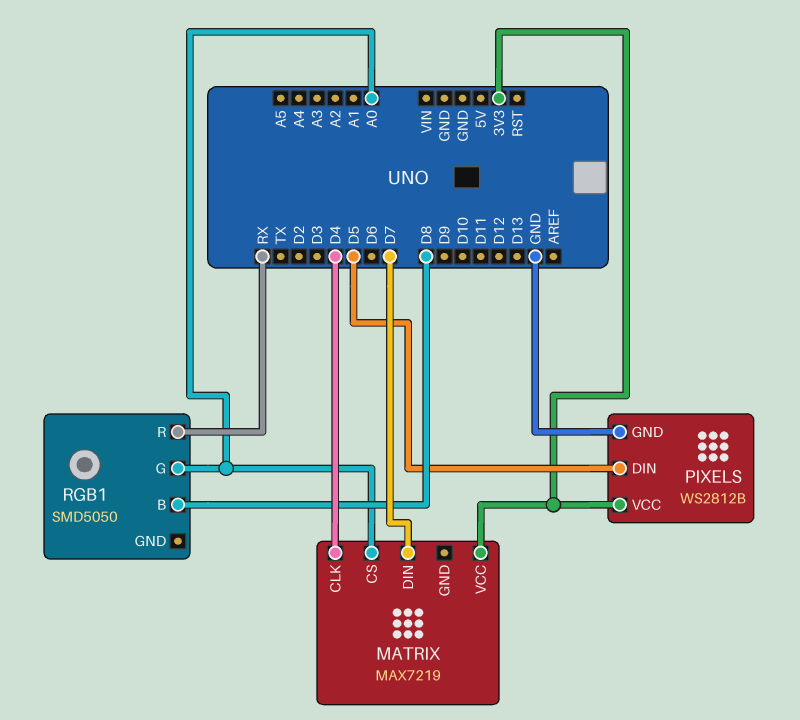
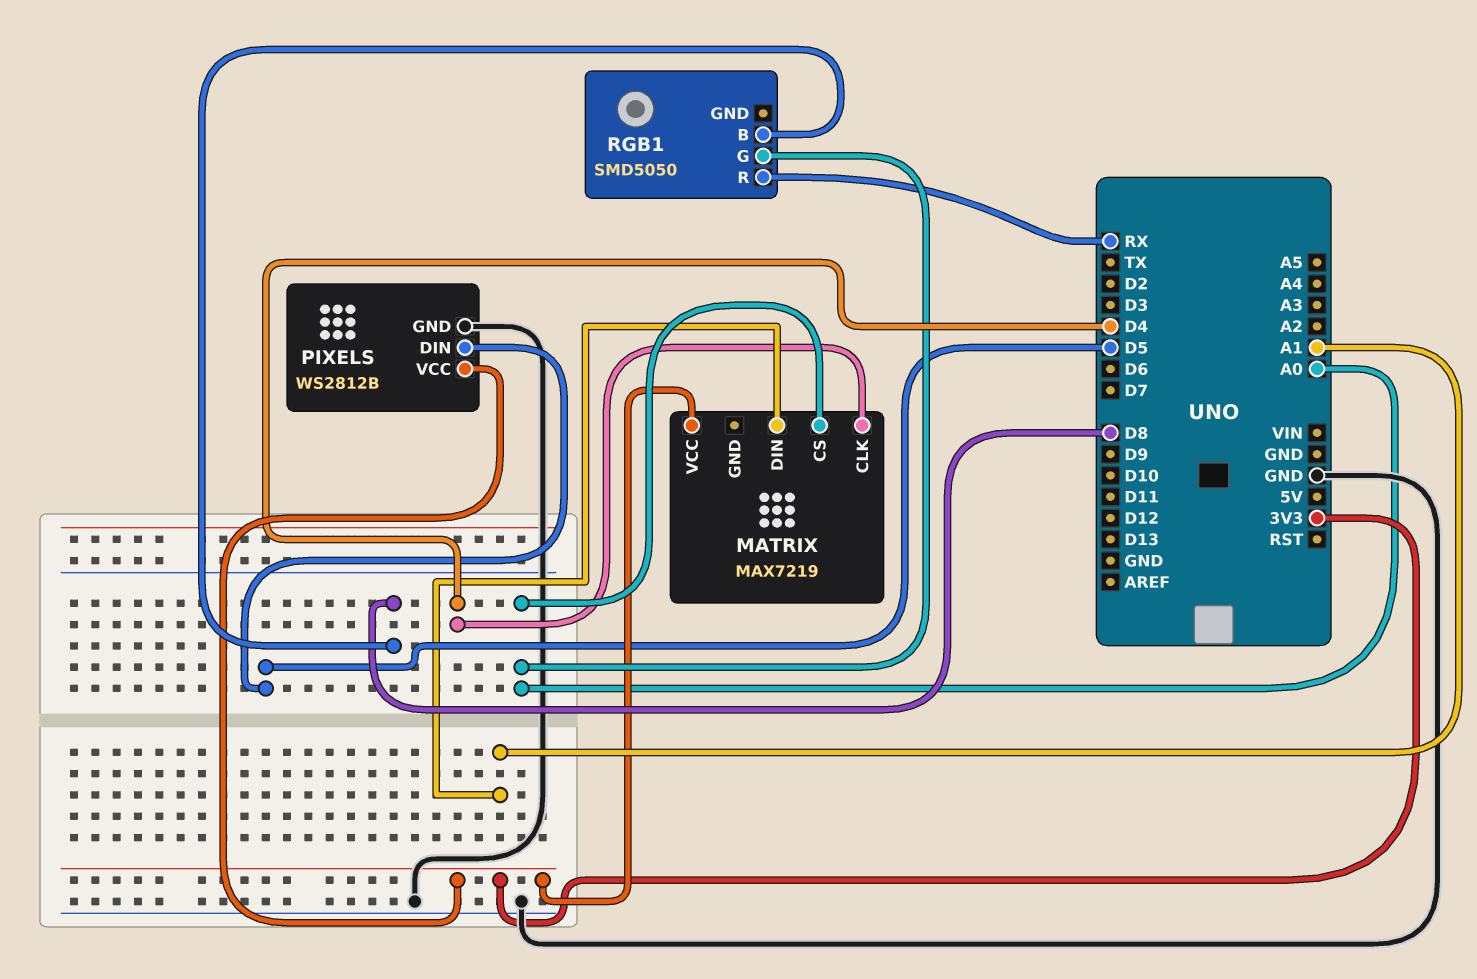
MATRIX pin DIN: D7 -> A1

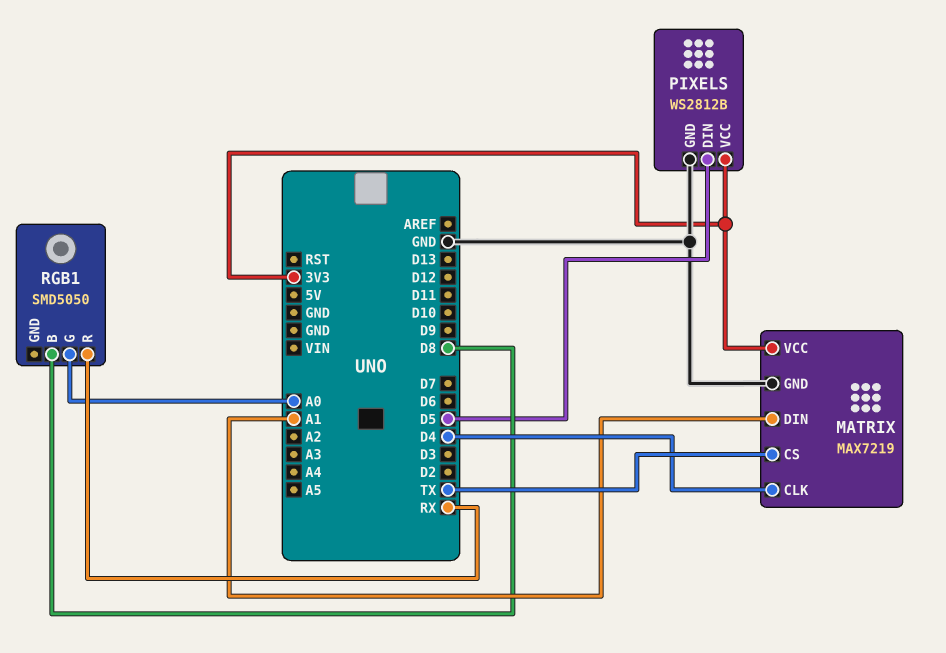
MATRIX pin CS: A0 -> TX
MATRIX pin GND: none -> GND

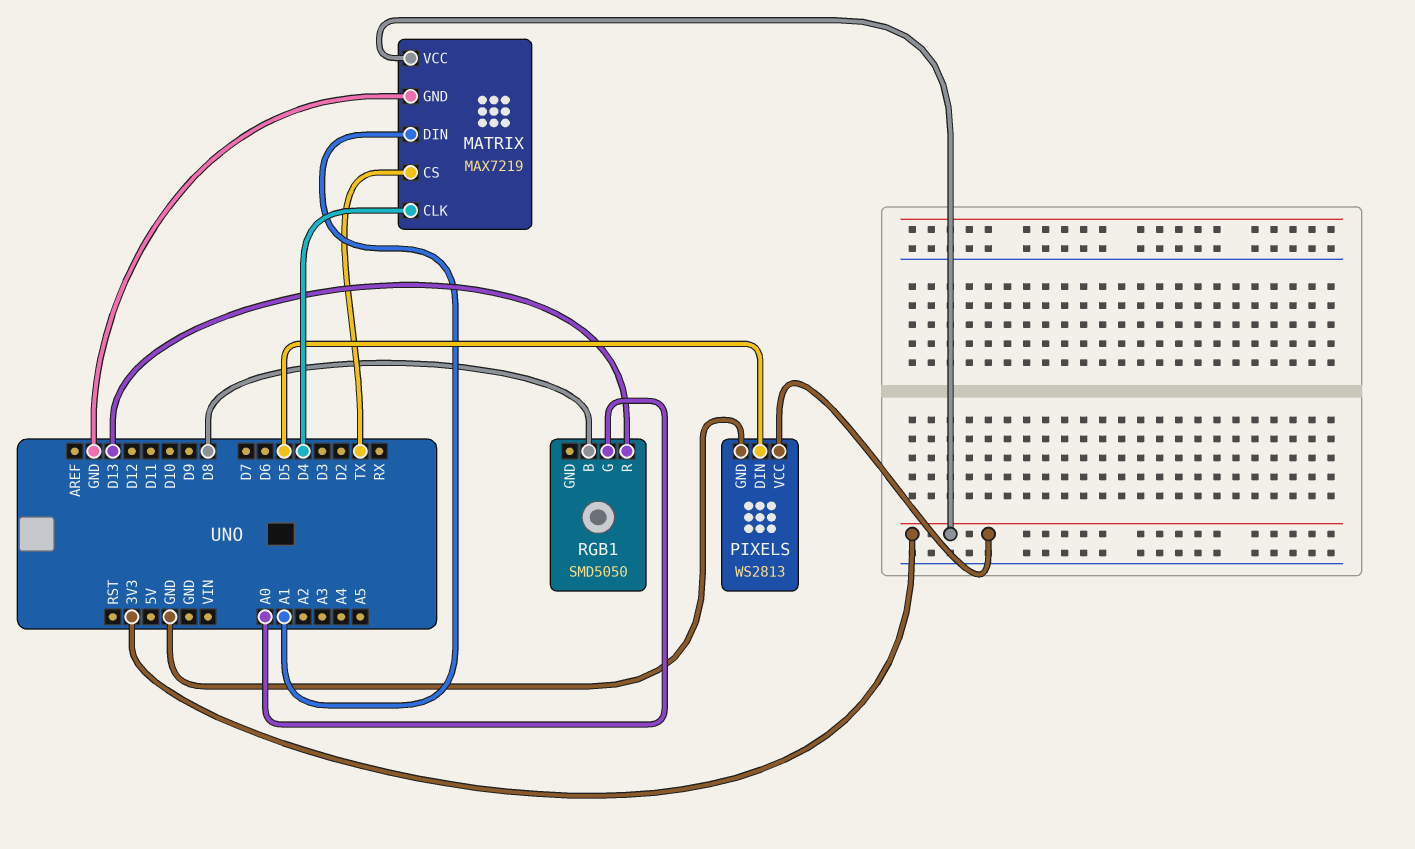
PIXELS: WS2812B -> WS2813
RGB1 pin R: RX -> D13

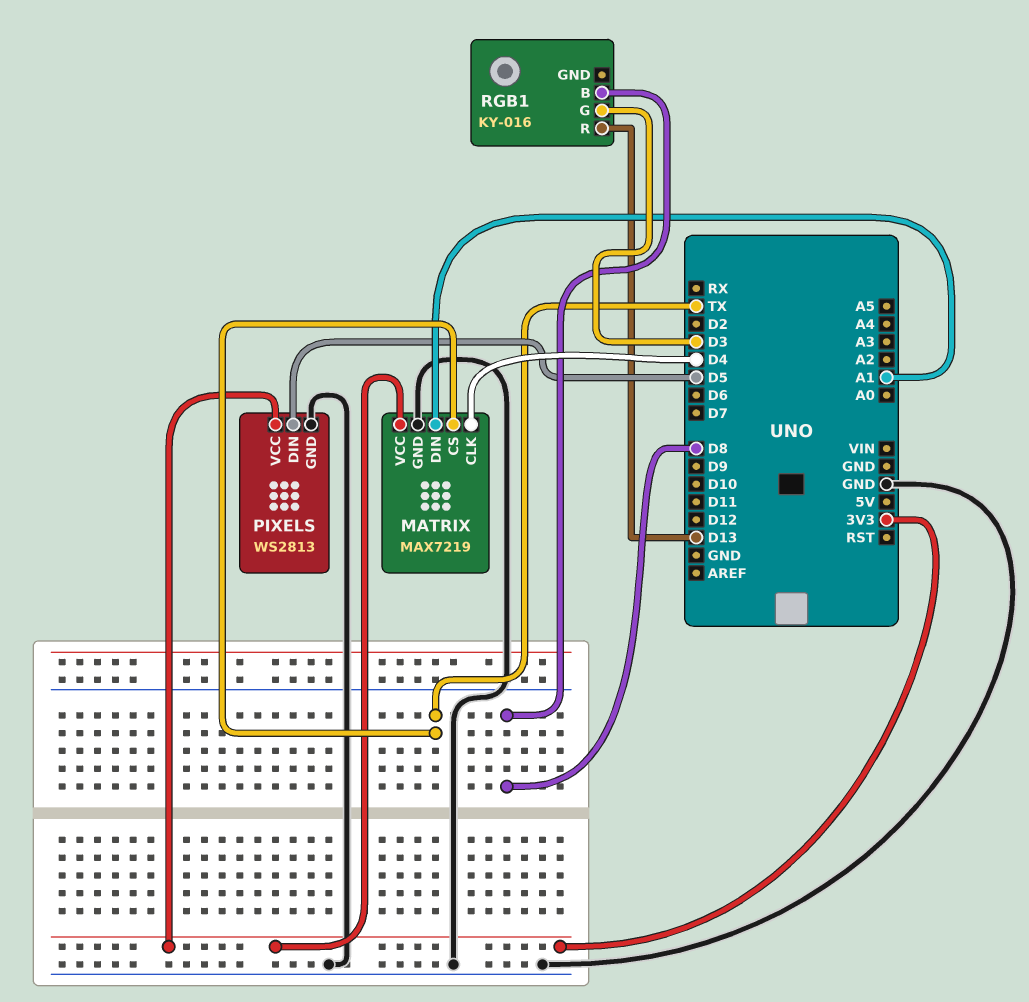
RGB1: SMD5050 -> KY-016
RGB1 pin G: A0 -> D3

